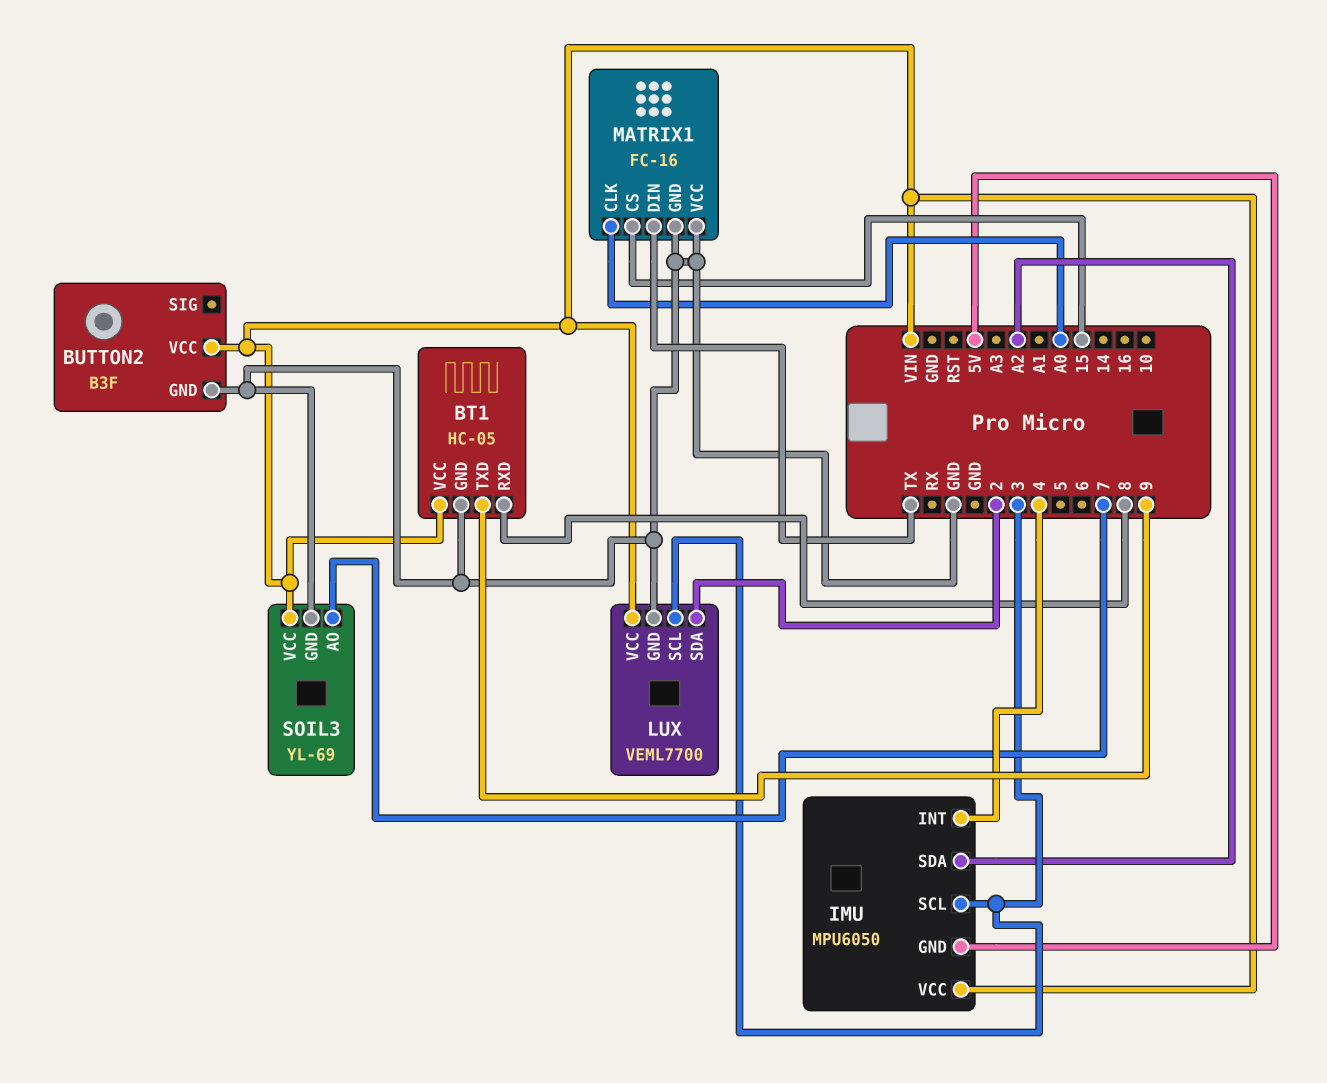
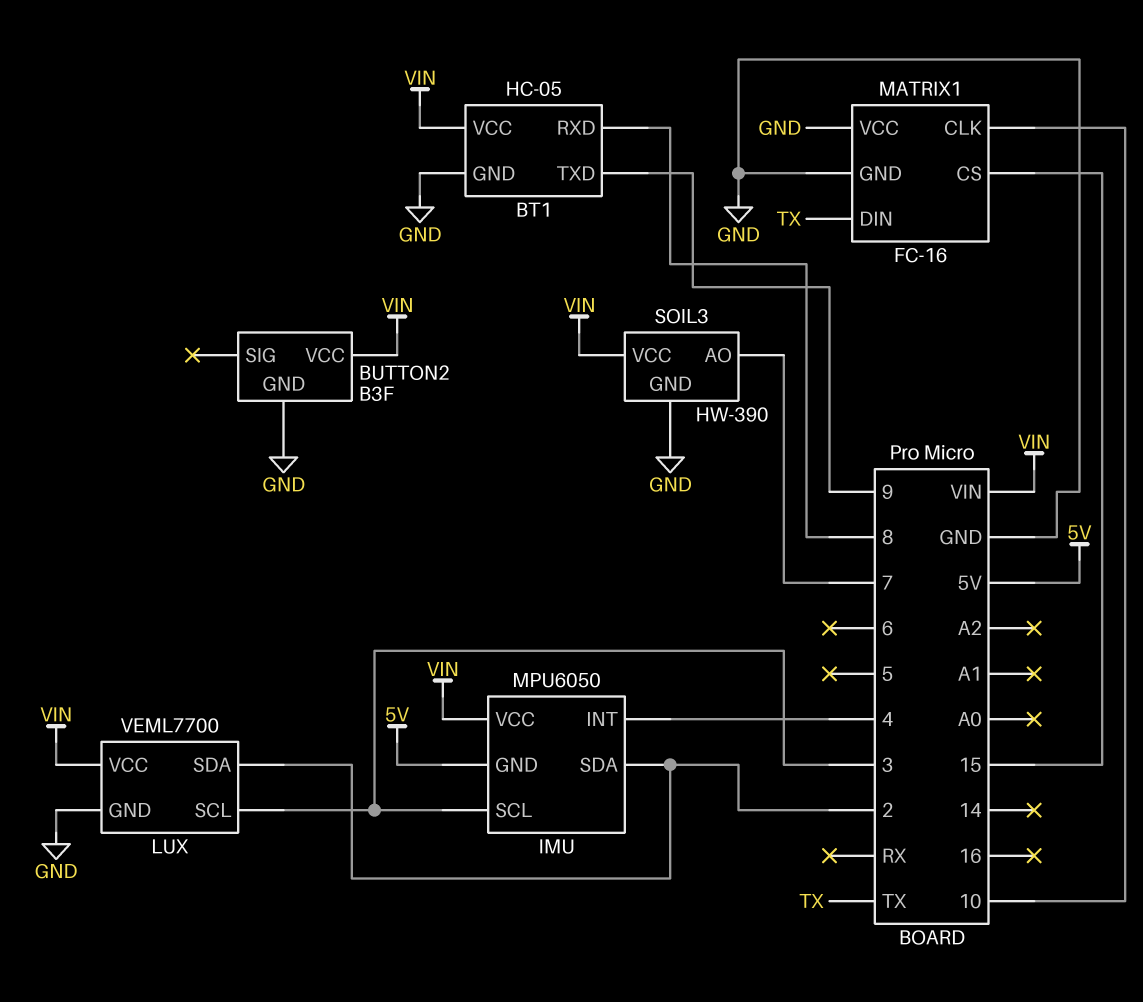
IMU pin SDA: A2 -> 2
MATRIX1 pin CLK: A0 -> 10
SOIL3: YL-69 -> HW-390

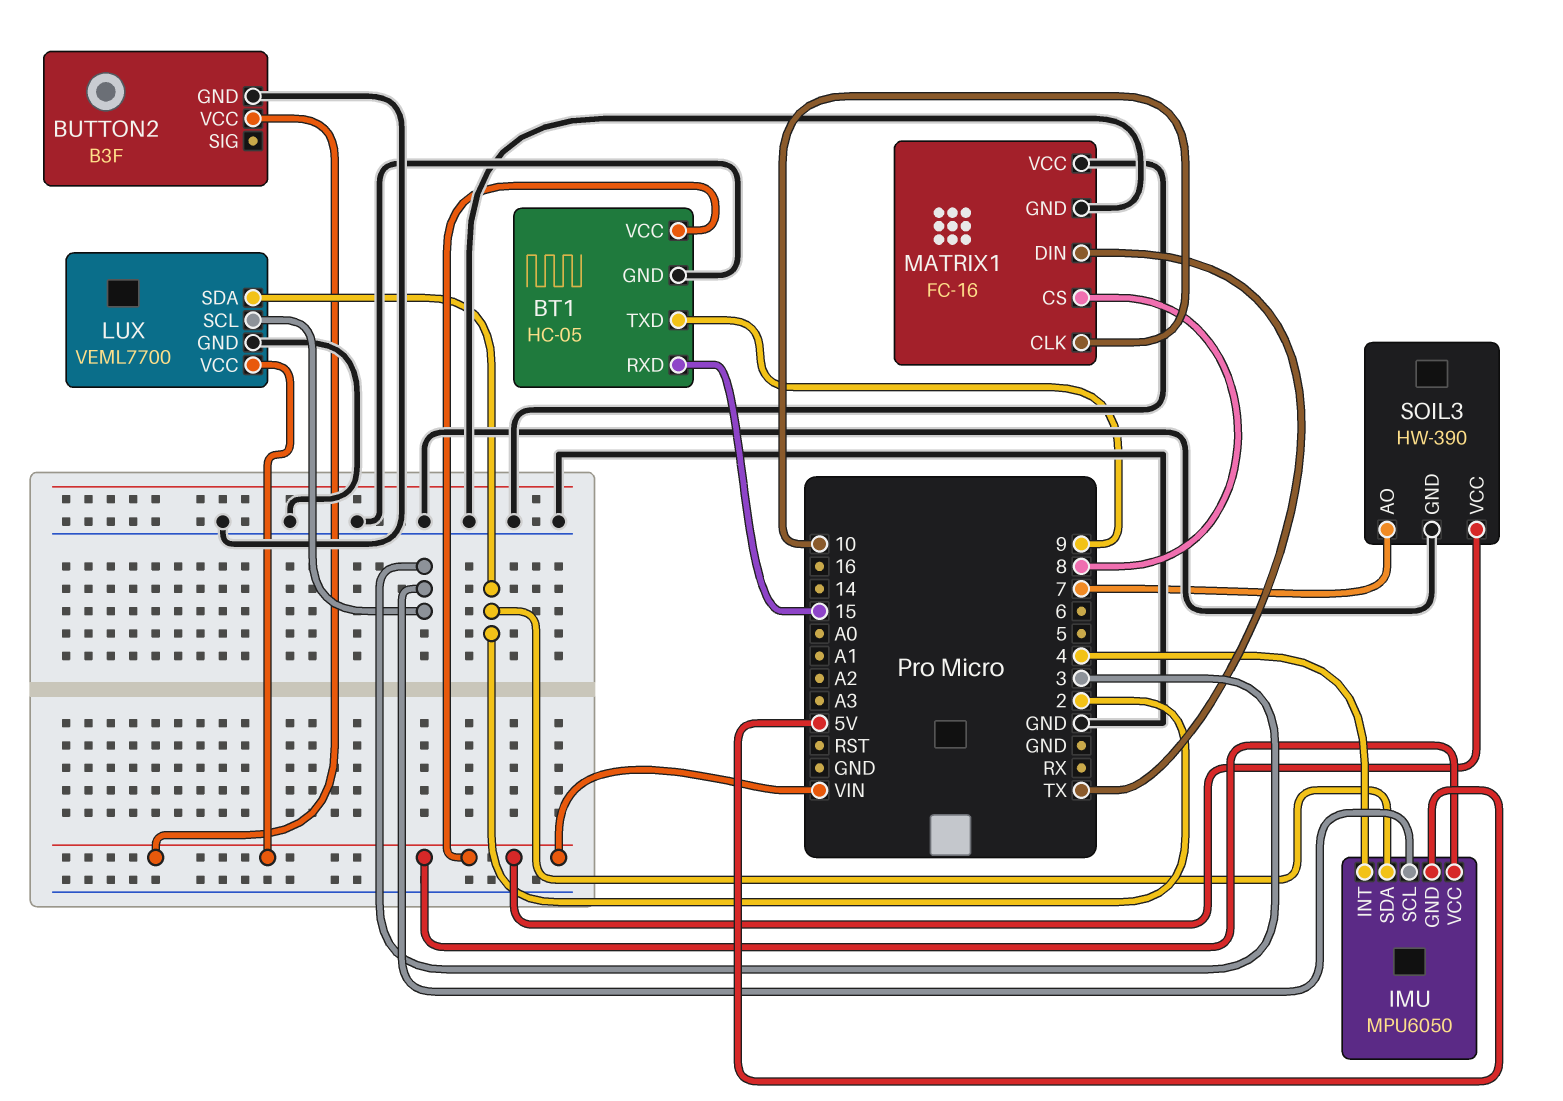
BT1 pin RXD: 8 -> 15
MATRIX1 pin CS: 15 -> 8

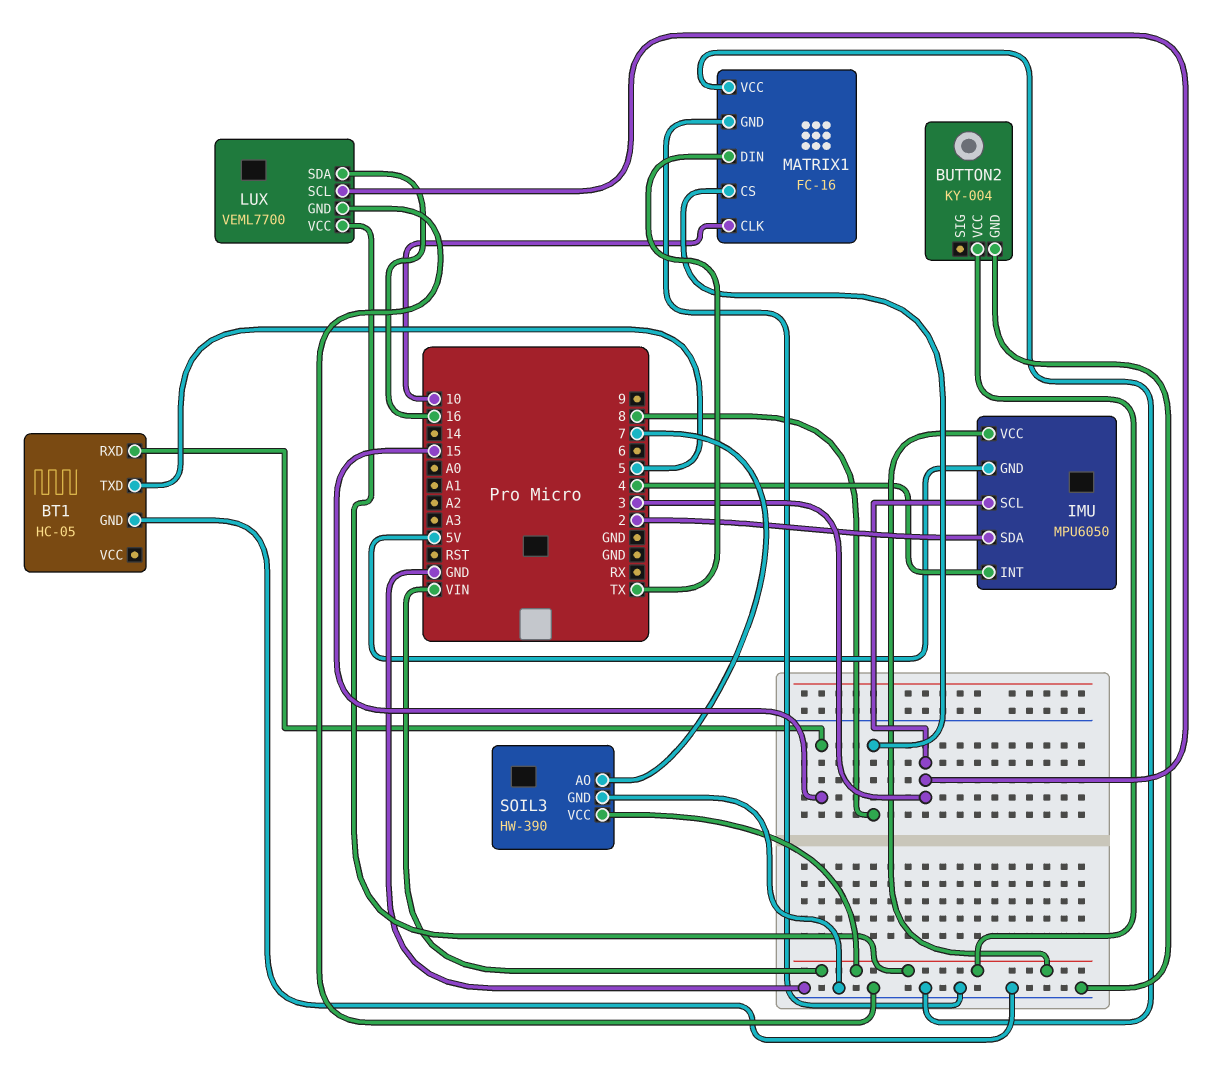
BT1 pin TXD: 9 -> 5
BT1 pin VCC: VIN -> none
BUTTON2: B3F -> KY-004
LUX pin SDA: 2 -> 16

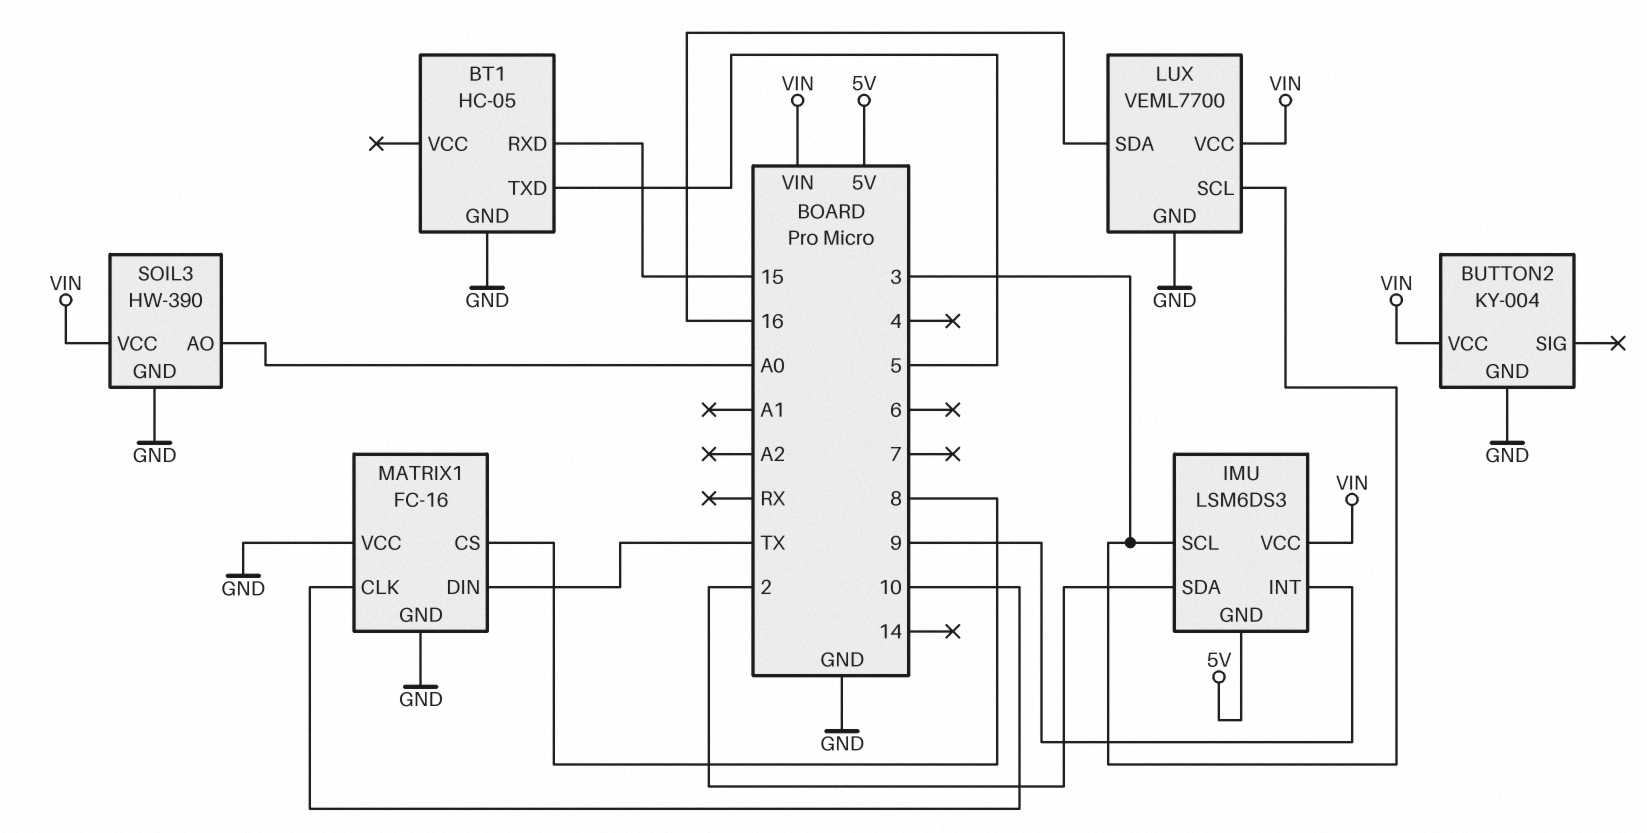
IMU: MPU6050 -> LSM6DS3
IMU pin INT: 4 -> 9
SOIL3 pin AO: 7 -> A0

